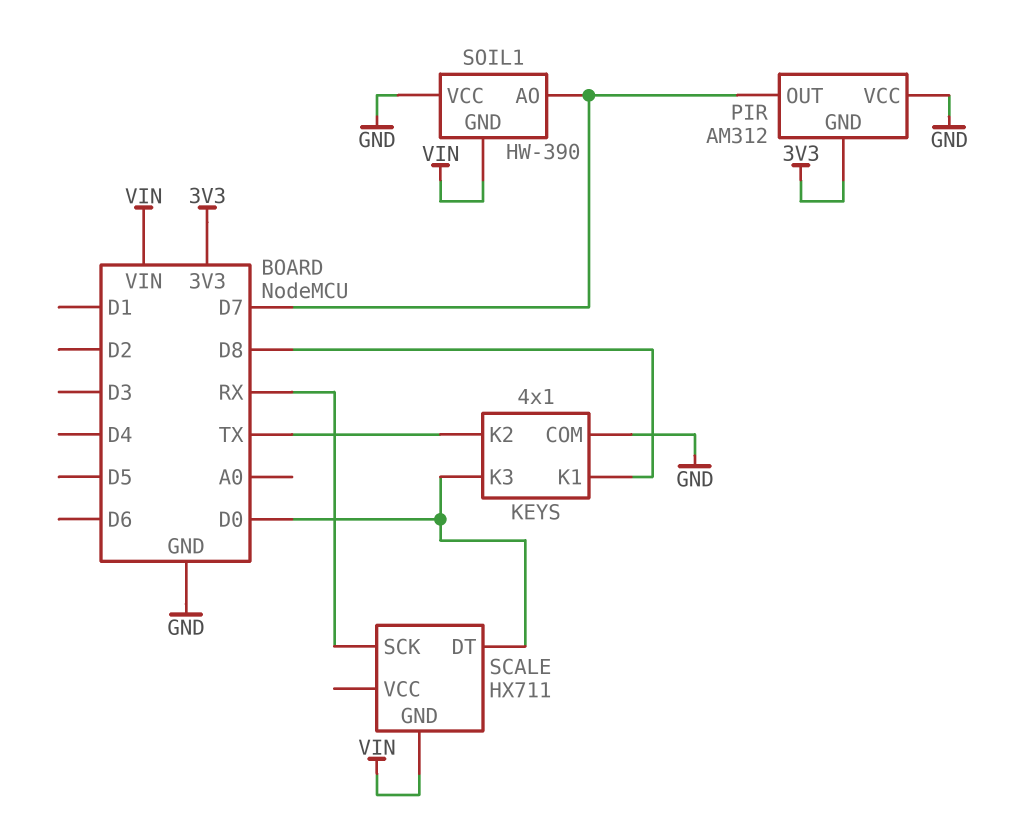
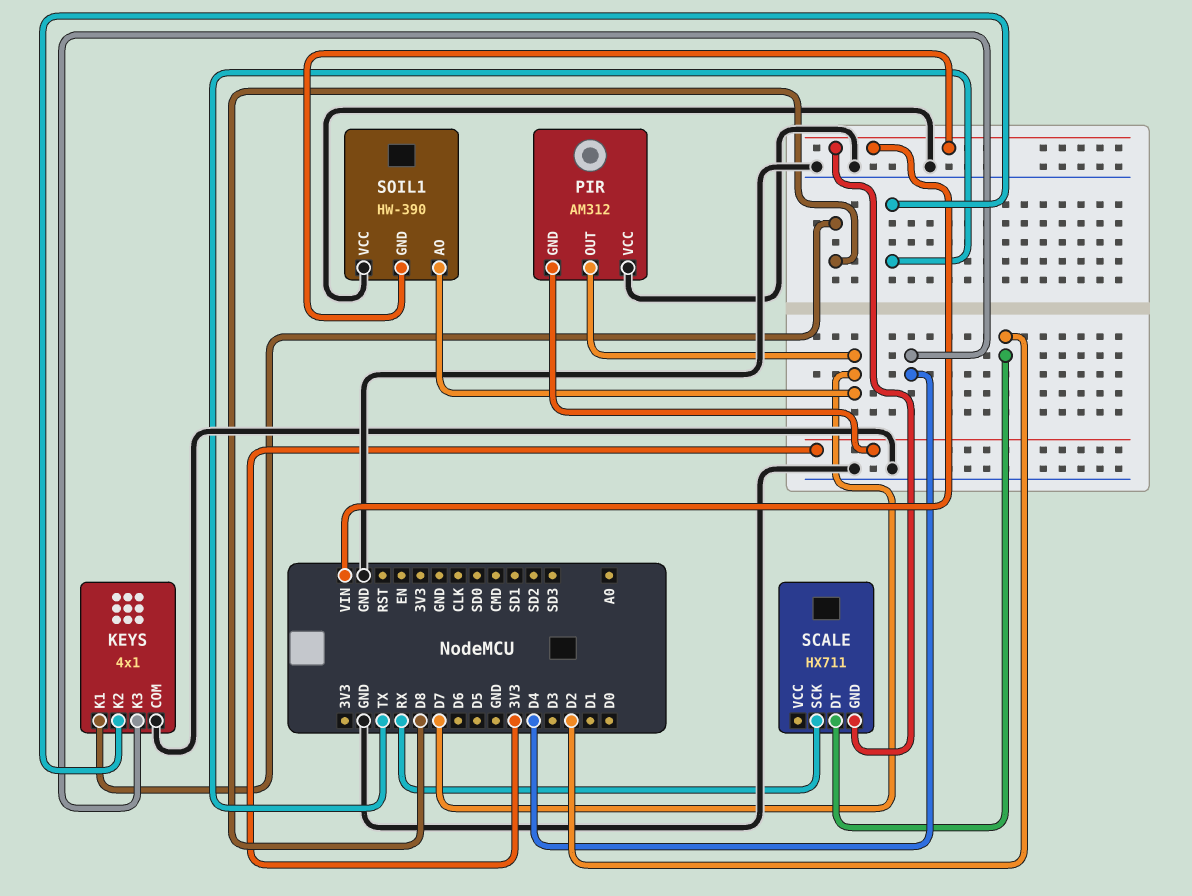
KEYS pin K3: D0 -> D4
SCALE pin DT: D0 -> D2

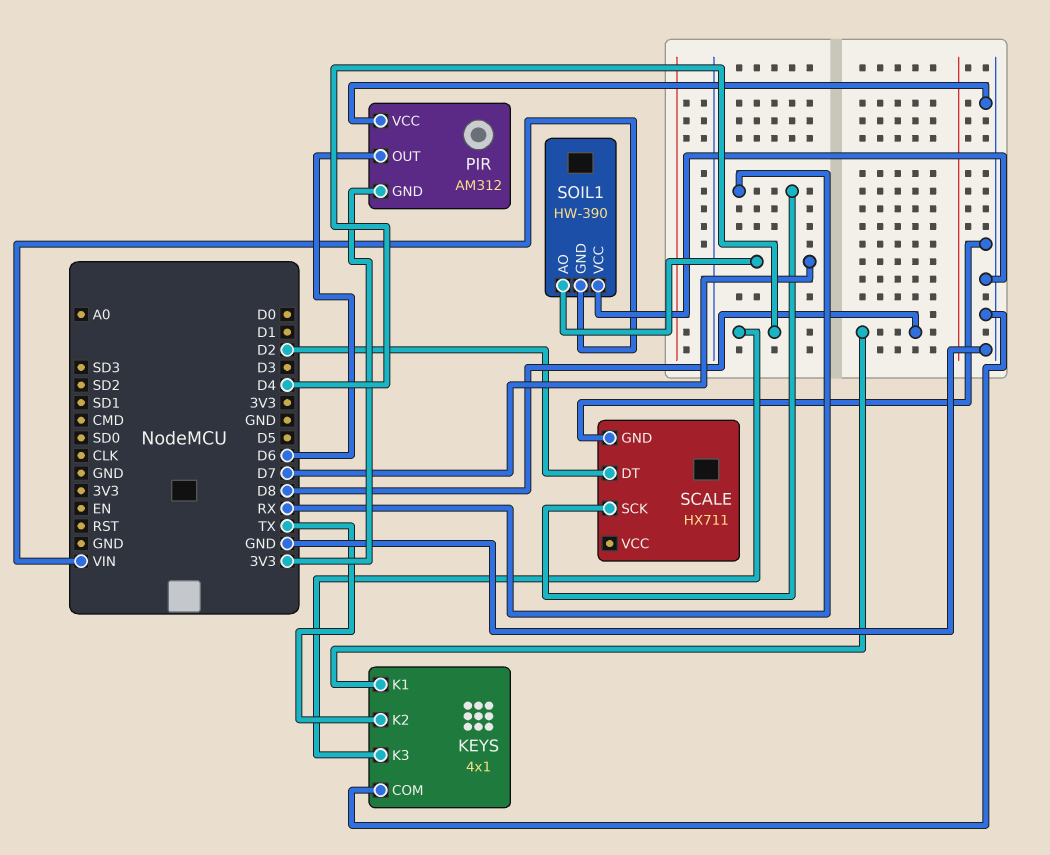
PIR pin OUT: D7 -> D6
SCALE pin GND: VIN -> GND

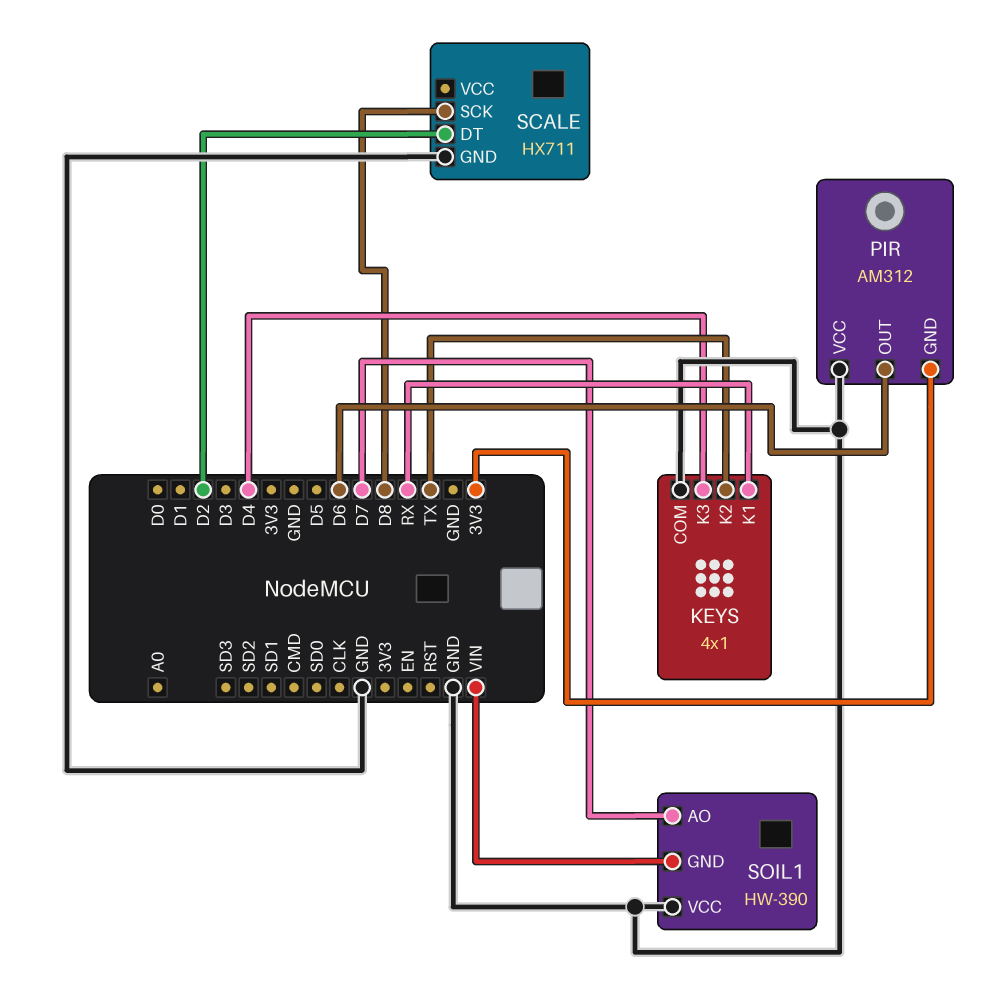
KEYS pin K1: D8 -> RX
SCALE pin SCK: RX -> D8

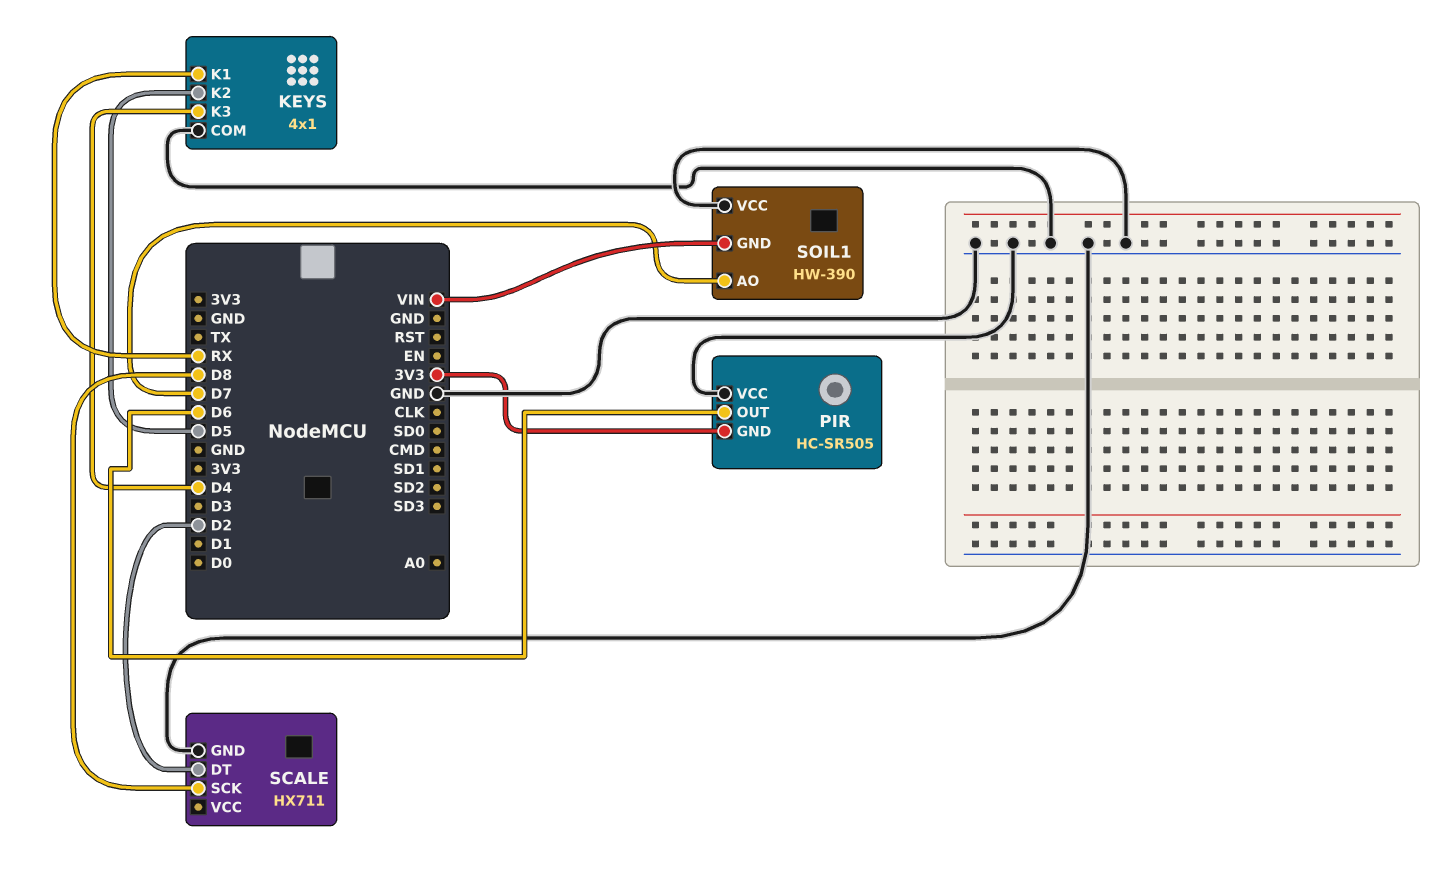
KEYS pin K2: TX -> D5
PIR: AM312 -> HC-SR505

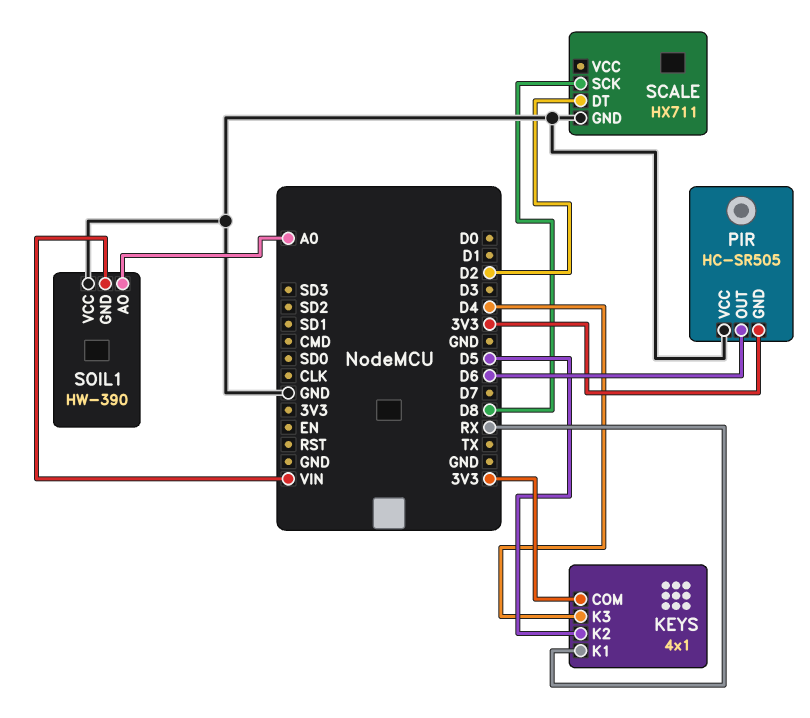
KEYS pin COM: GND -> 3V3
SOIL1 pin AO: D7 -> A0

